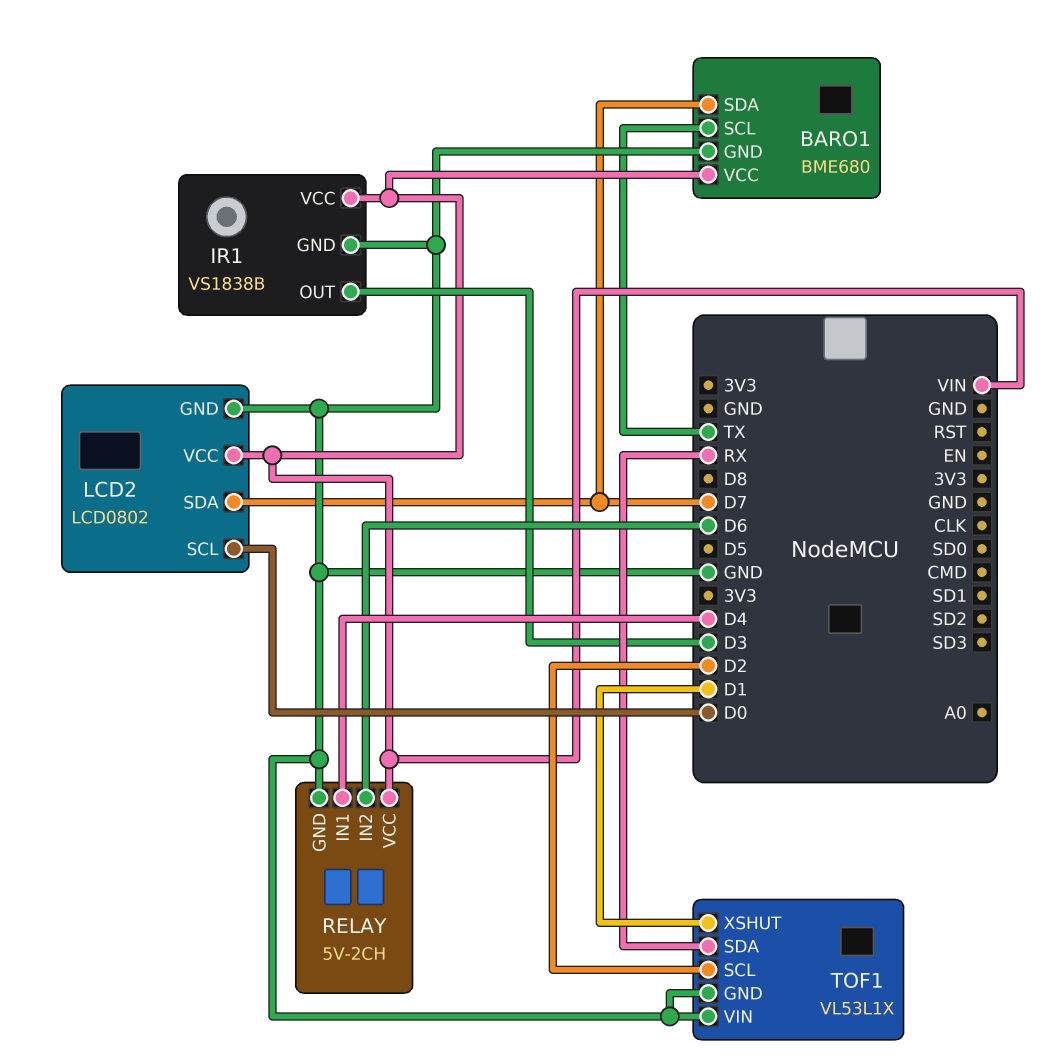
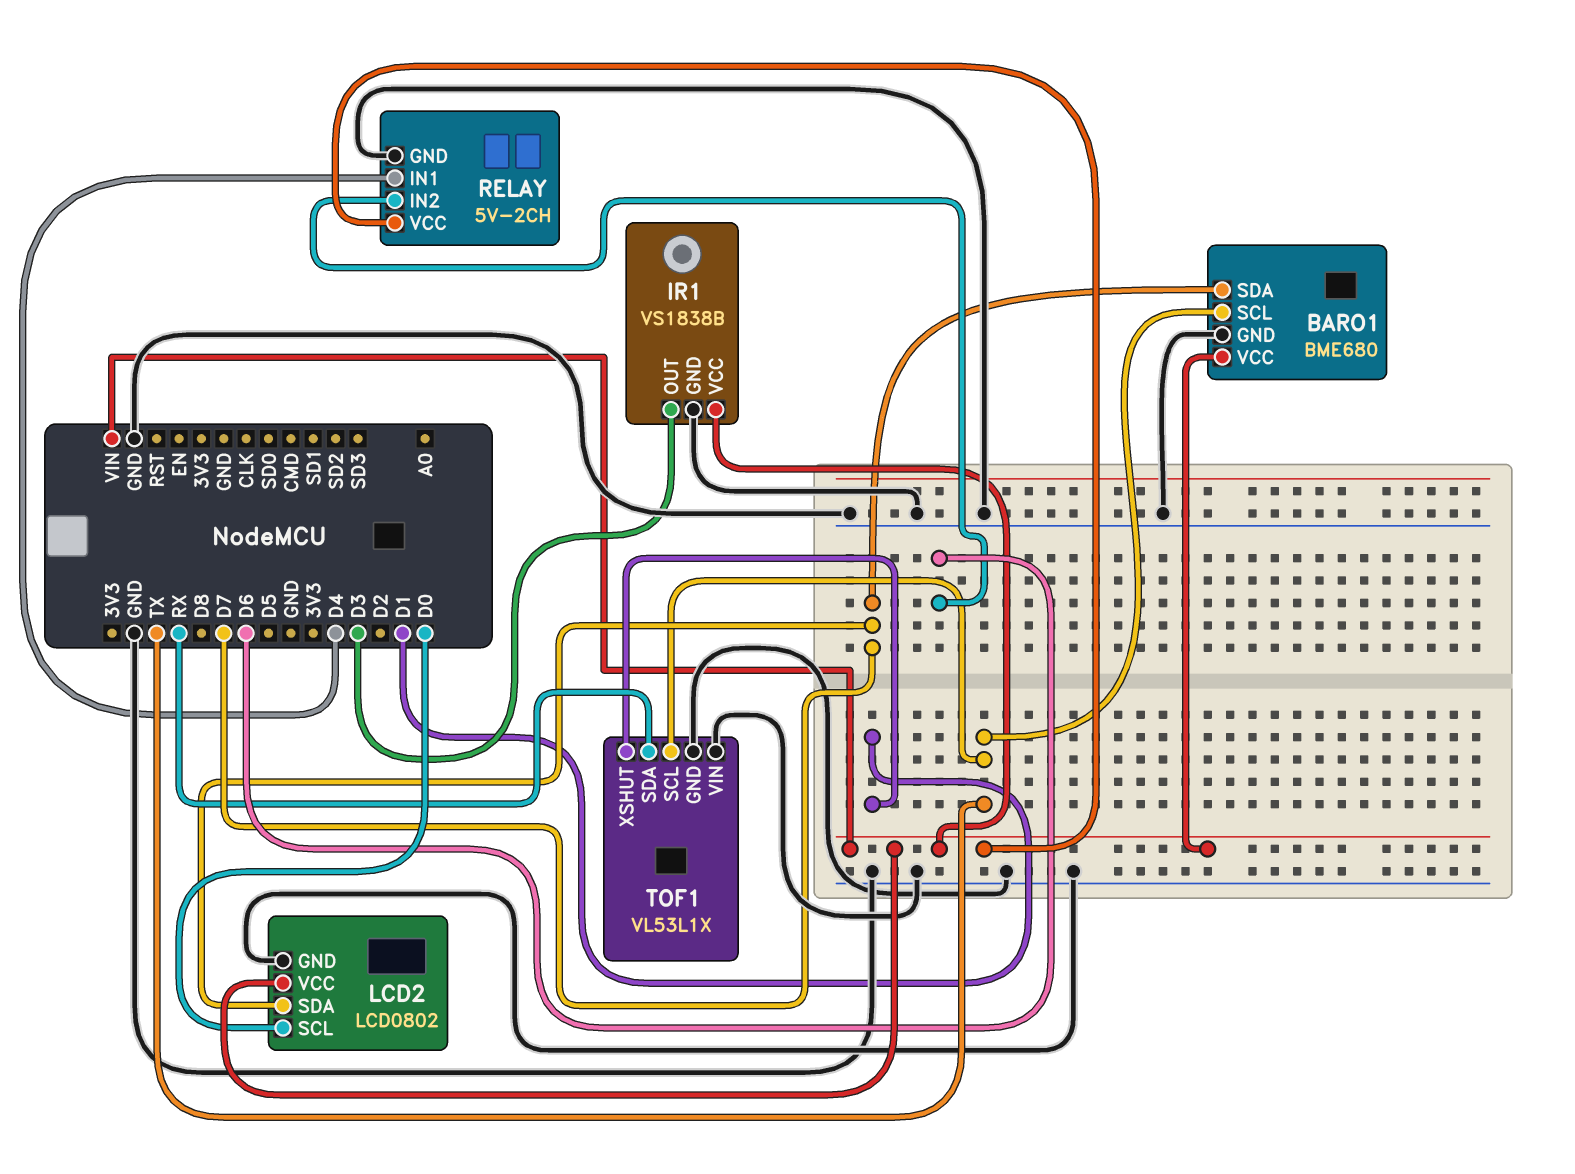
TOF1 pin SCL: D2 -> TX

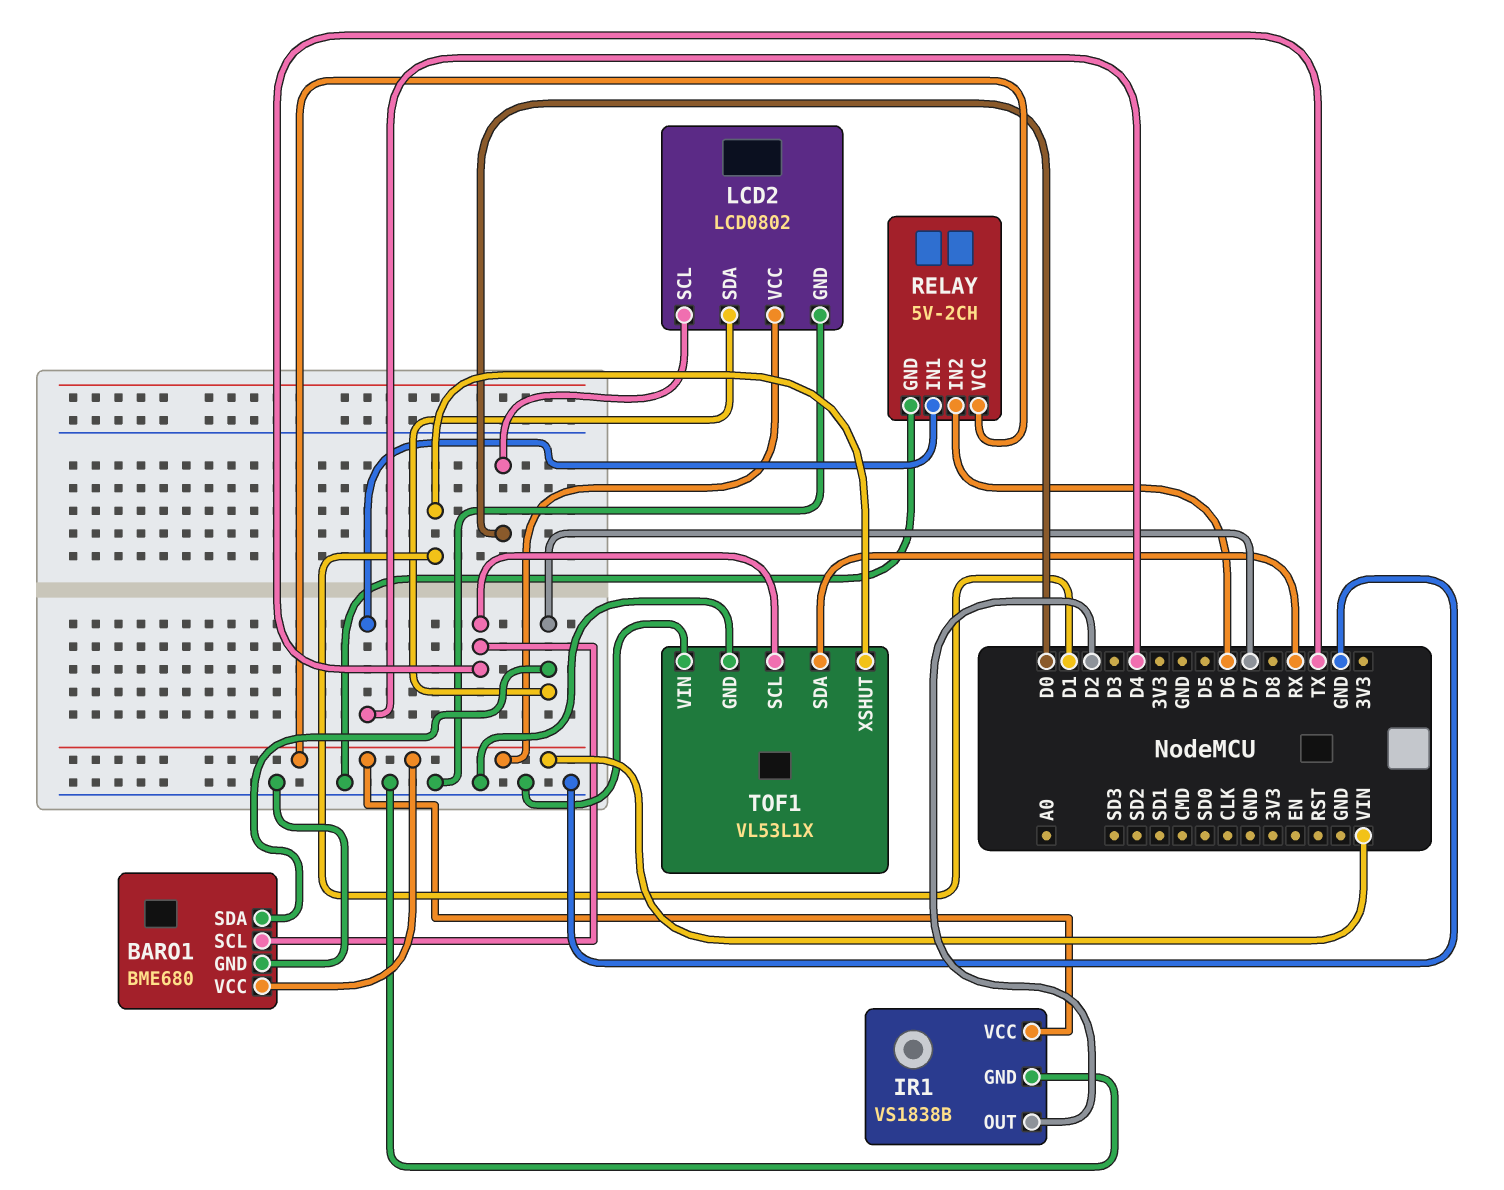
IR1 pin OUT: D3 -> D2

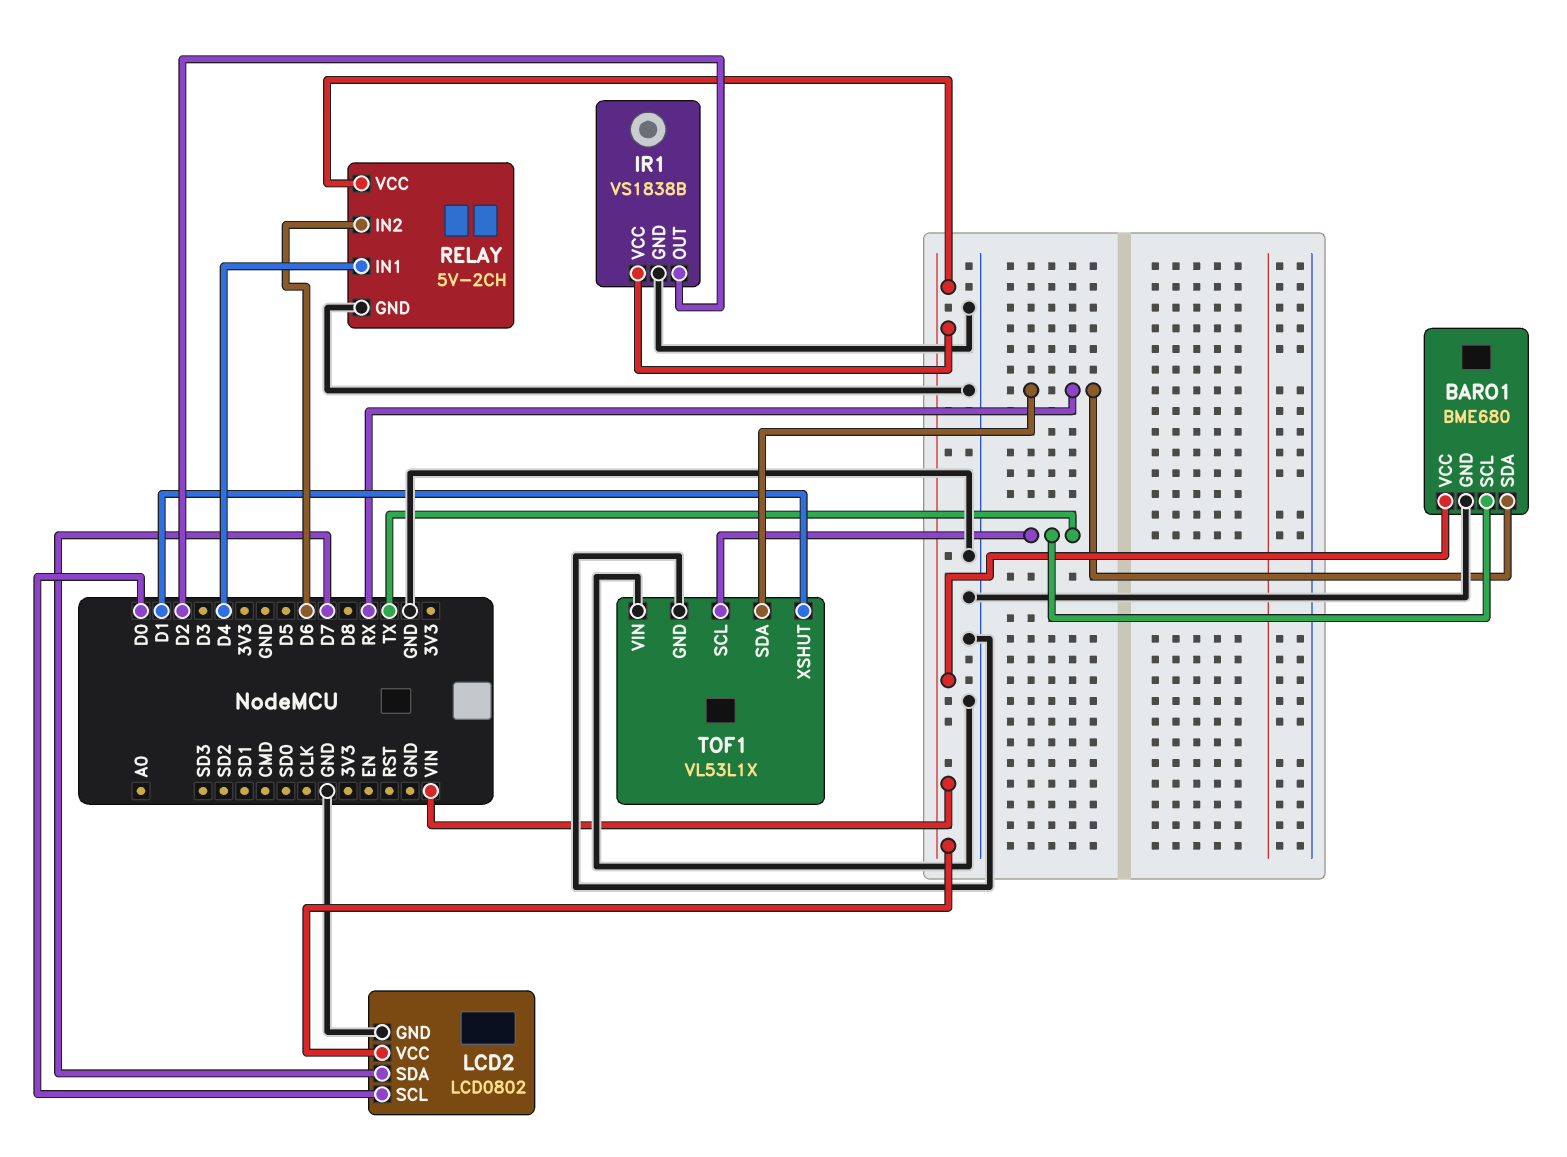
BARO1 pin SDA: D7 -> RX

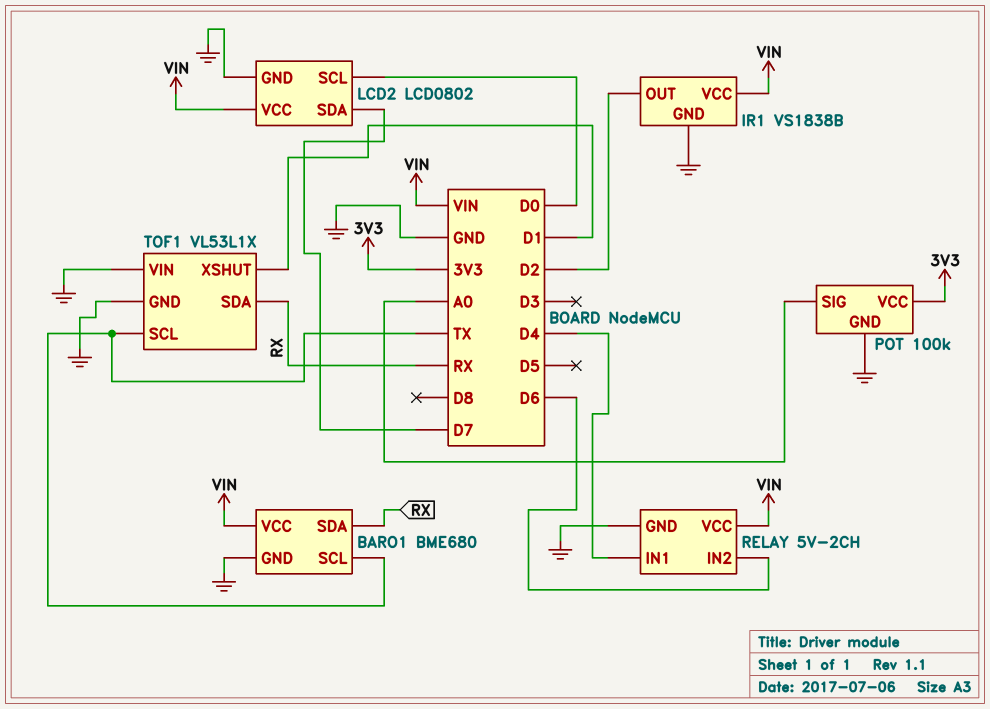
POT: none -> 100k
POT pin GND: none -> GND
POT pin SIG: none -> A0
POT pin VCC: none -> 3V3

